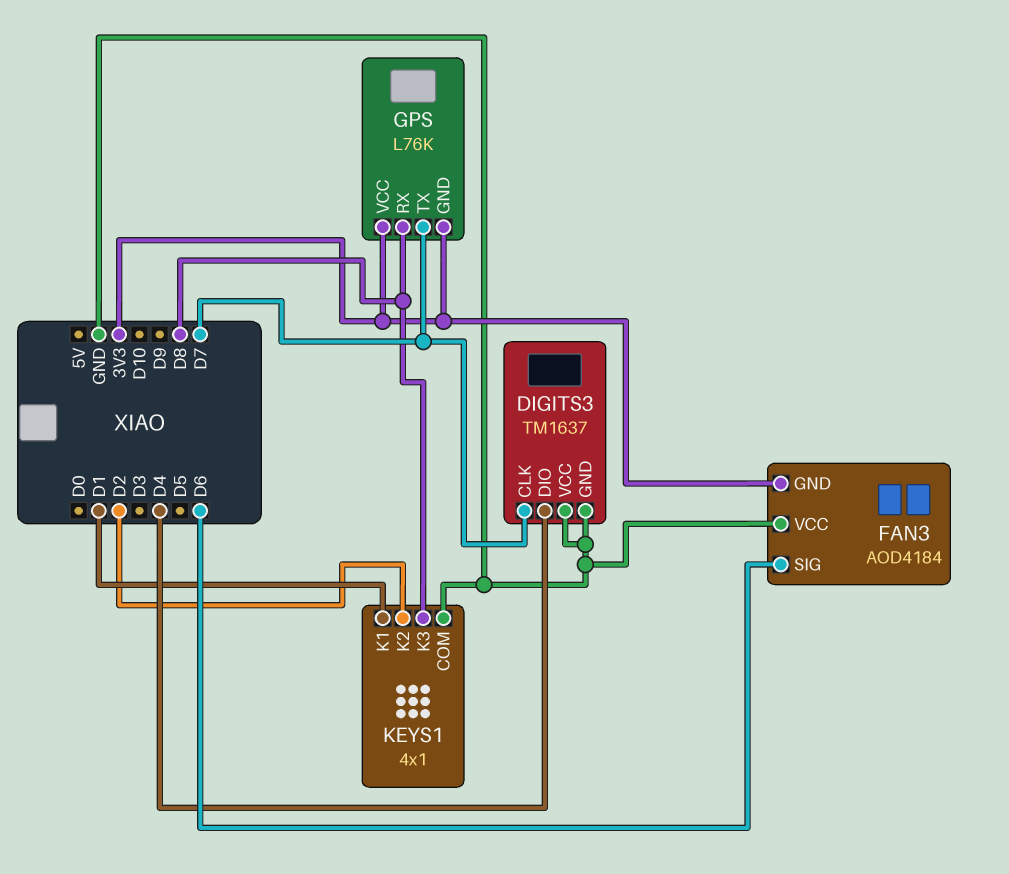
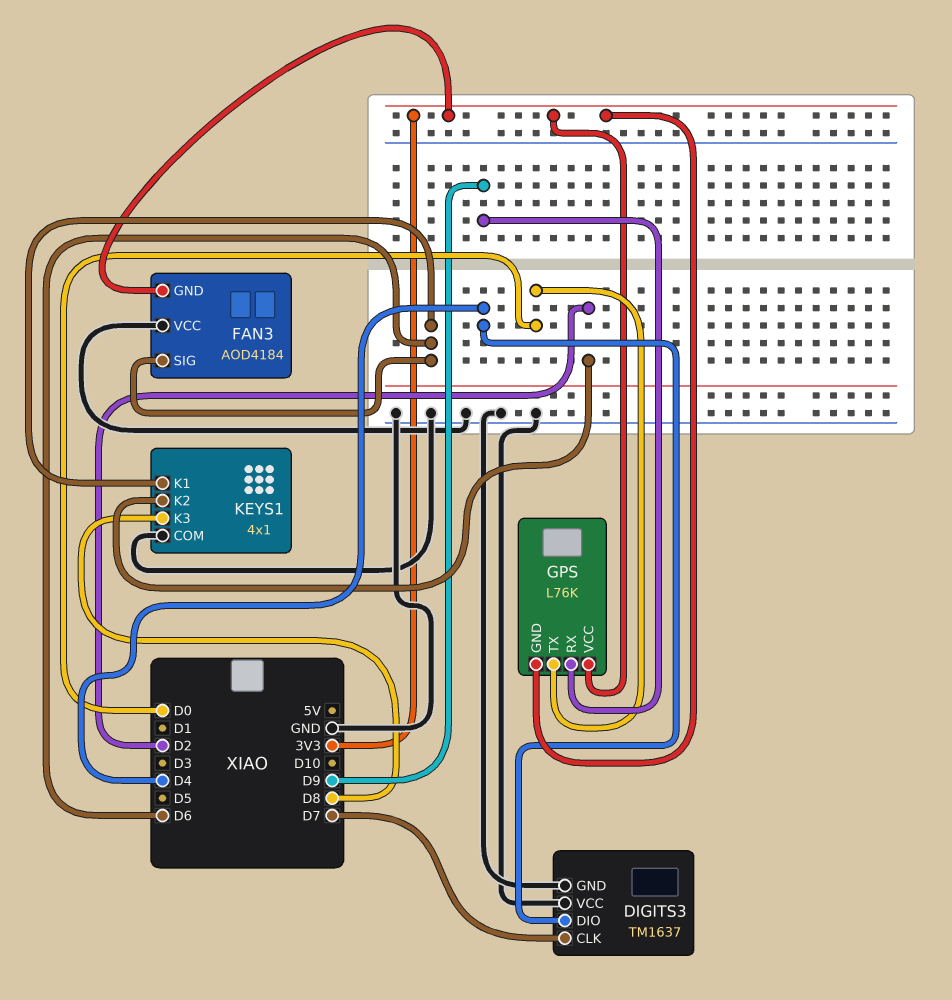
GPS pin RX: D8 -> D9
GPS pin TX: D7 -> D0
KEYS1 pin K1: D1 -> D6

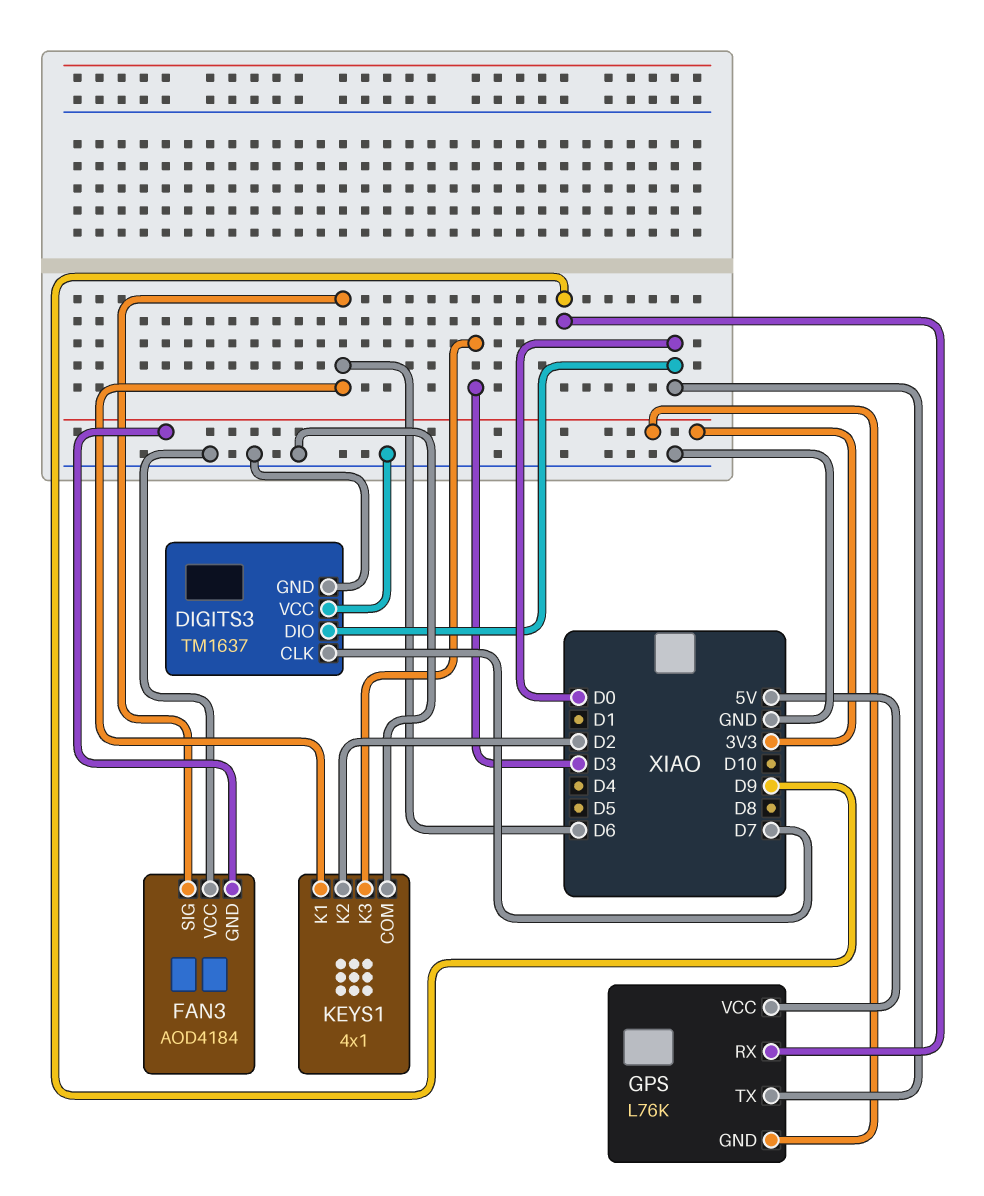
DIGITS3 pin DIO: D4 -> D0
GPS pin VCC: 3V3 -> 5V
KEYS1 pin K3: D8 -> D3

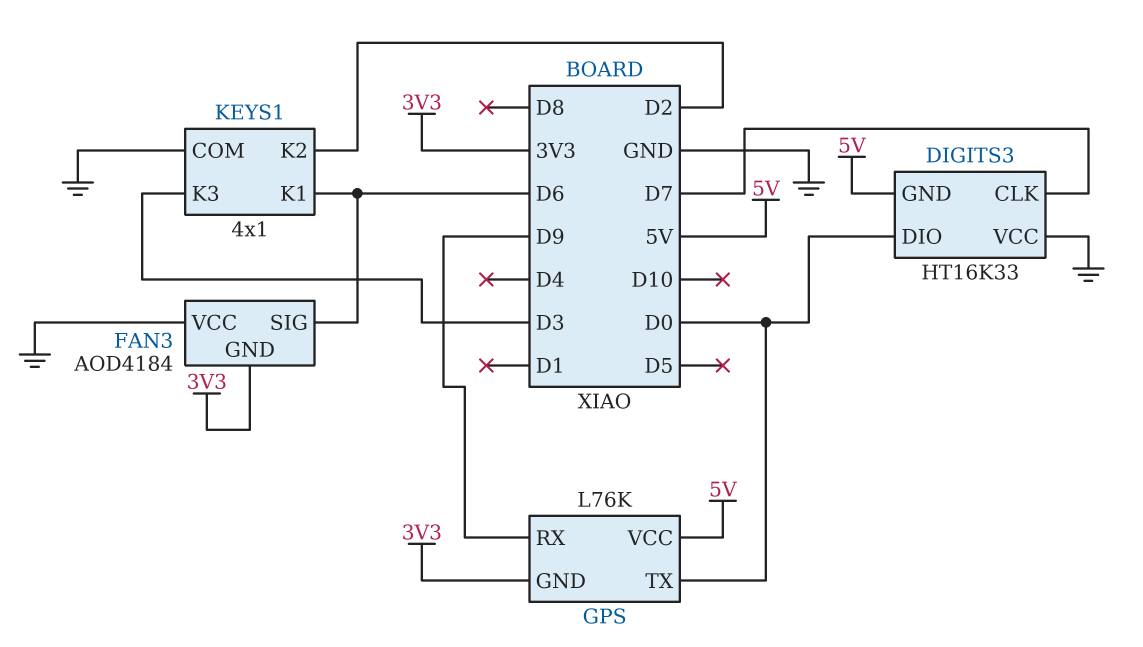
DIGITS3: TM1637 -> HT16K33
DIGITS3 pin GND: GND -> 5V

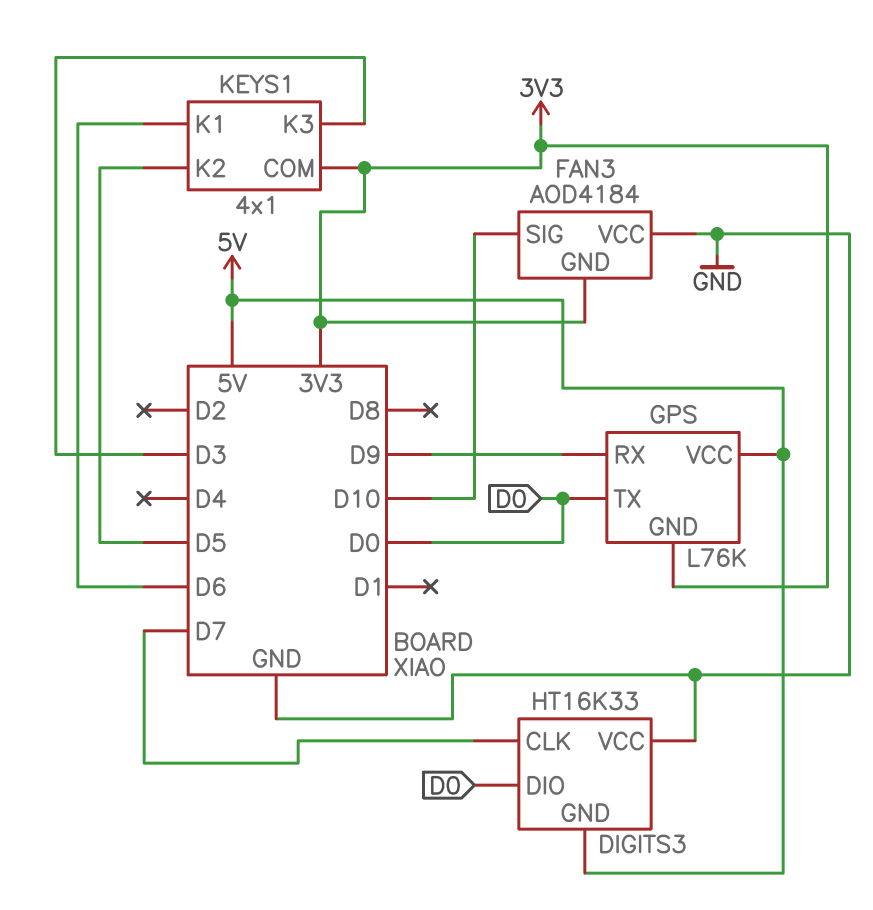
FAN3 pin SIG: D6 -> D10
KEYS1 pin COM: GND -> 3V3
KEYS1 pin K2: D2 -> D5

